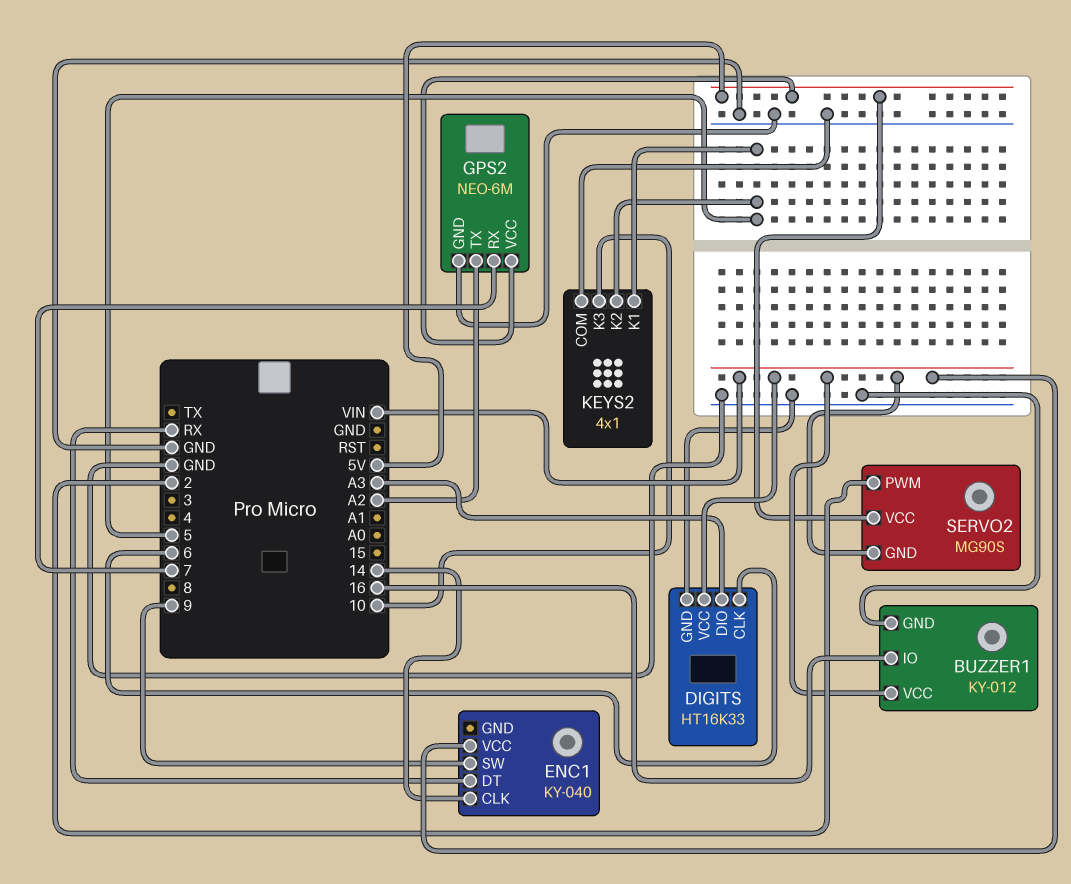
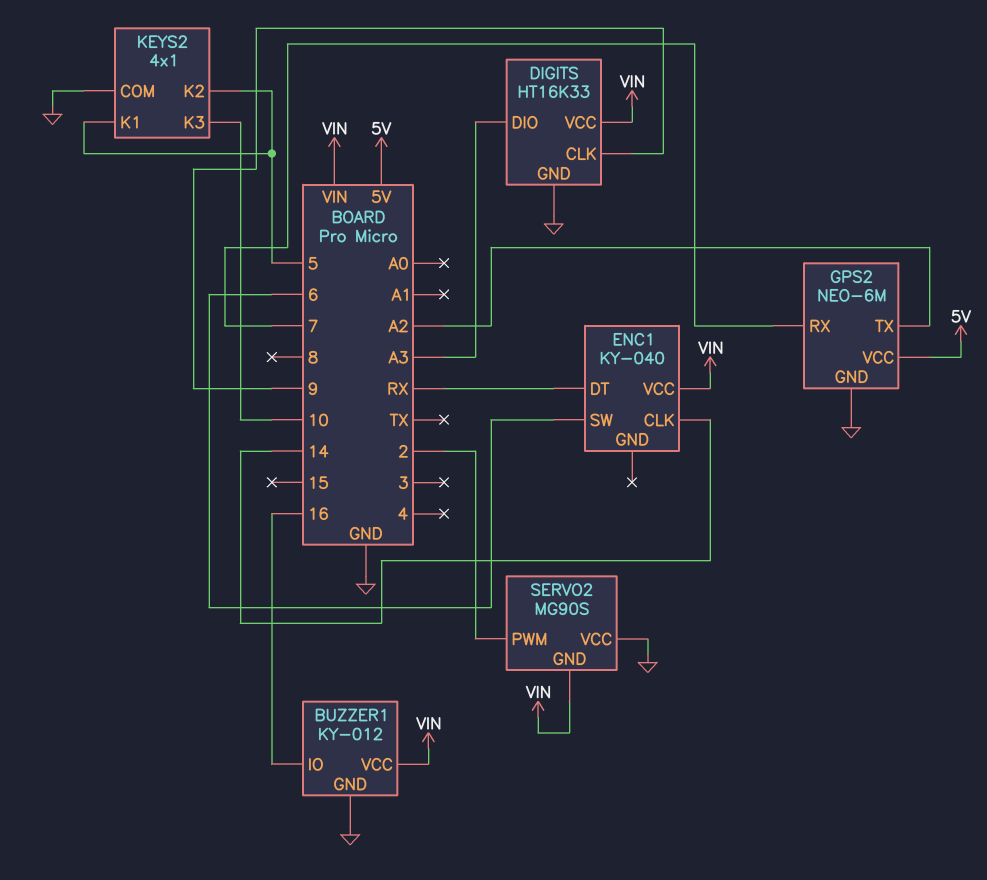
DIGITS pin CLK: 6 -> 9
ENC1 pin SW: 9 -> 6
SERVO2 pin VCC: 5V -> GND

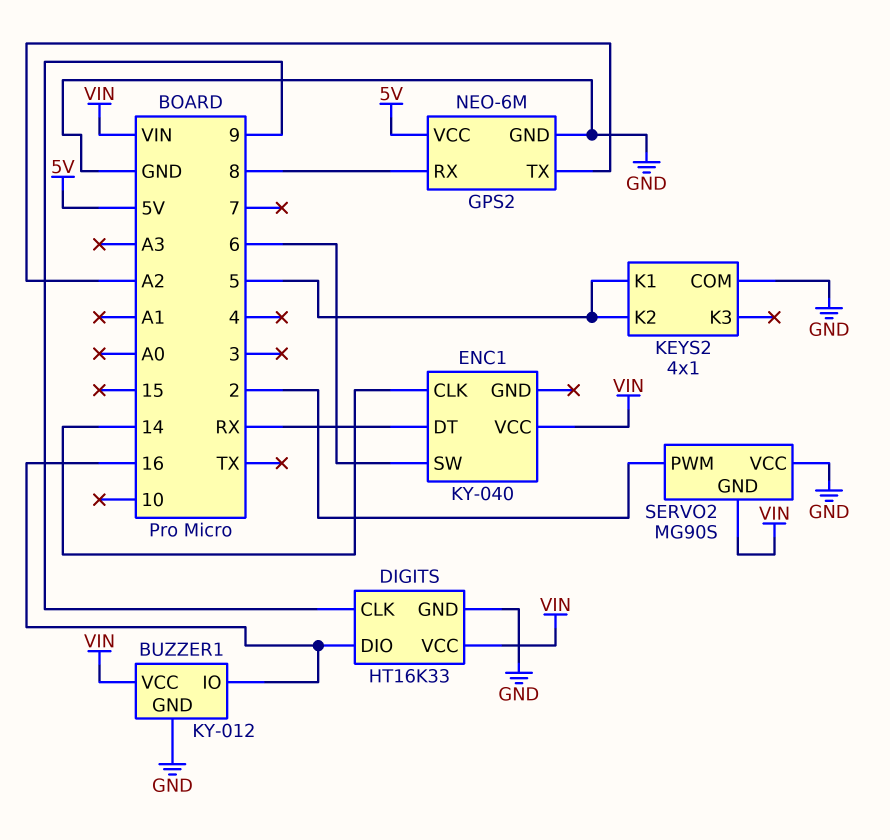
DIGITS pin DIO: A3 -> 16
GPS2 pin RX: 7 -> 8
KEYS2 pin K3: 10 -> none

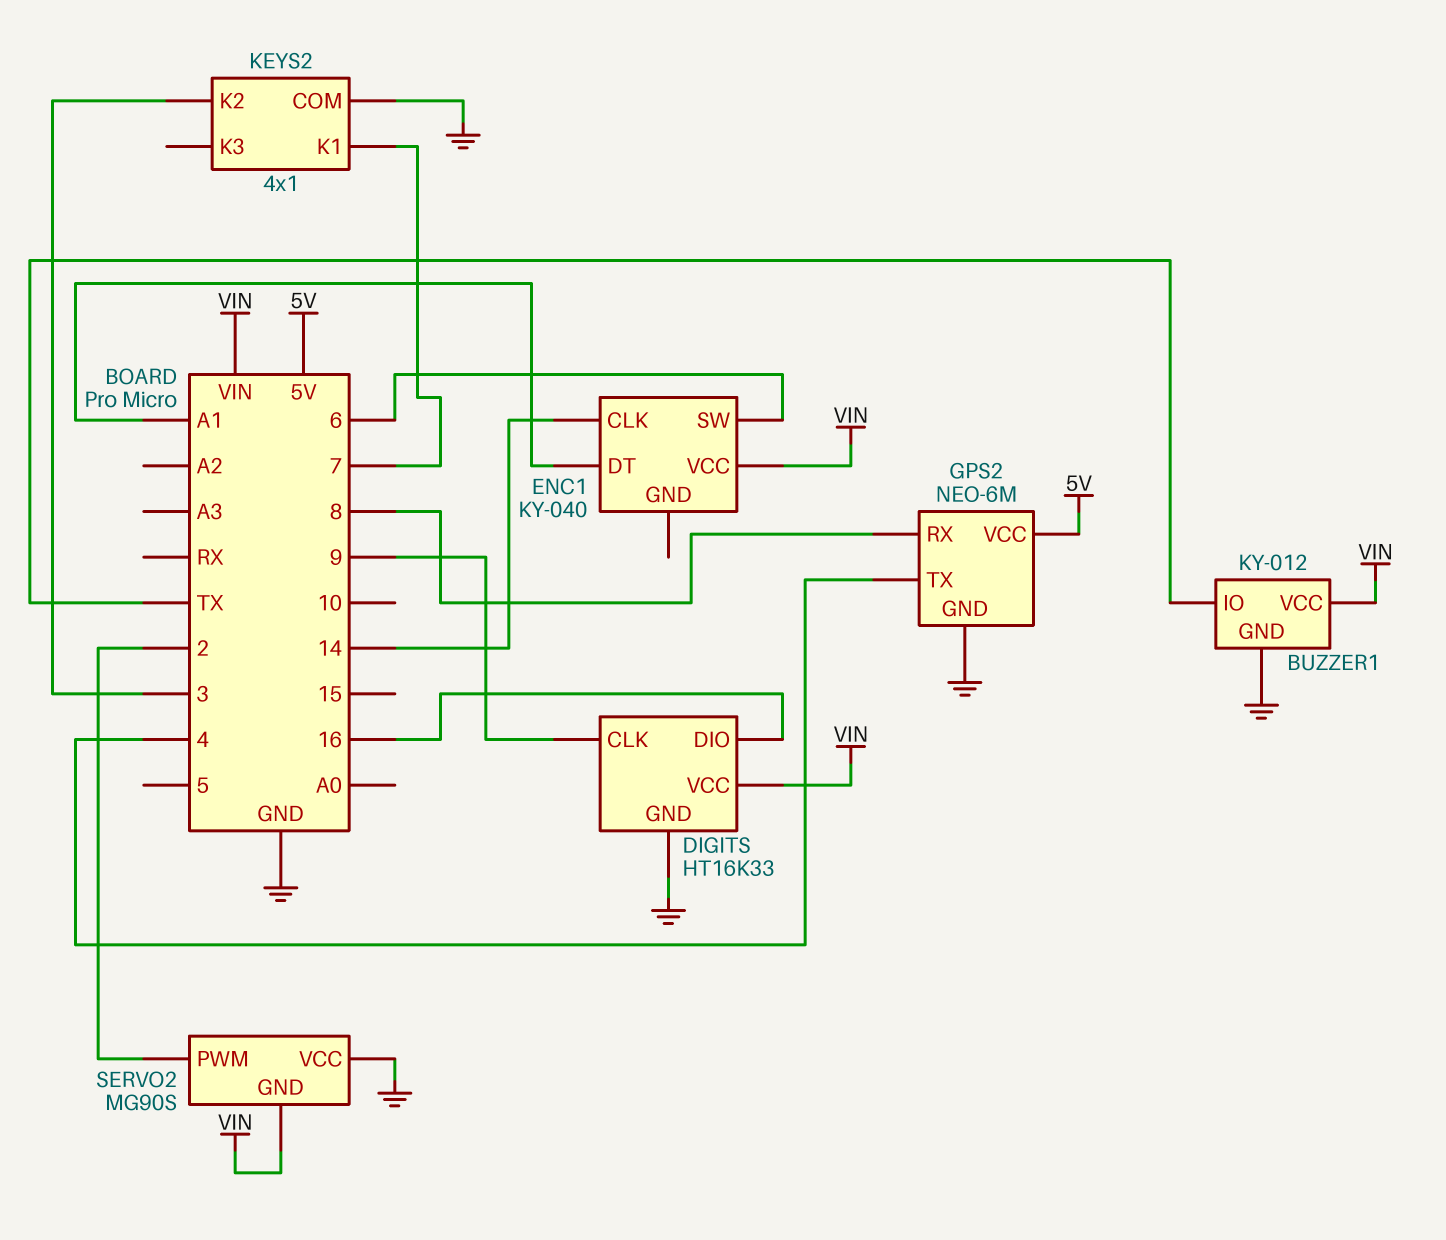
BUZZER1 pin IO: 16 -> TX
ENC1 pin DT: RX -> A1
GPS2 pin TX: A2 -> 4
KEYS2 pin K1: 5 -> 7
KEYS2 pin K2: 5 -> 3

